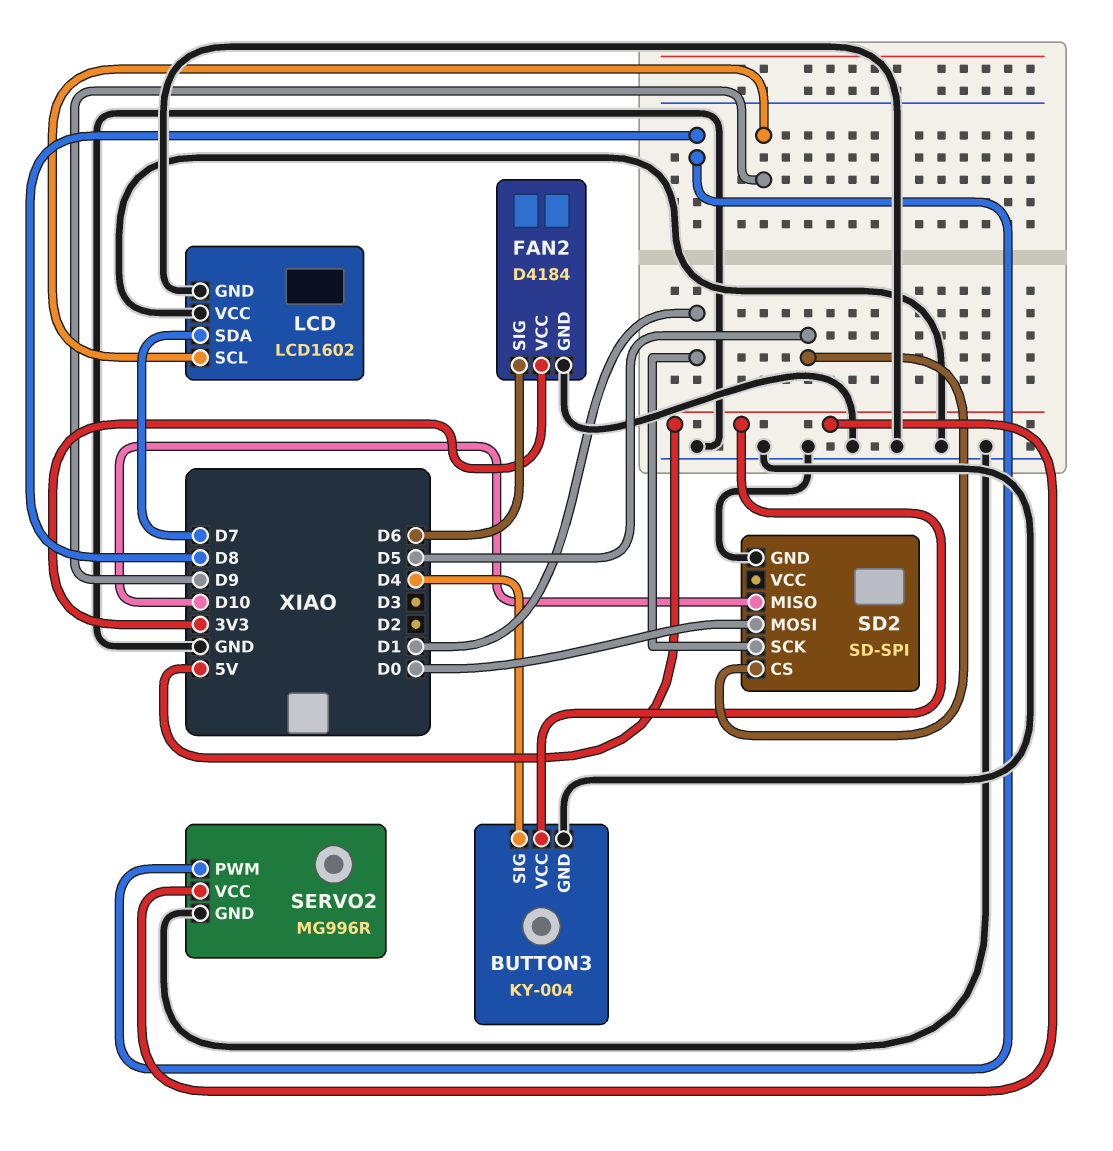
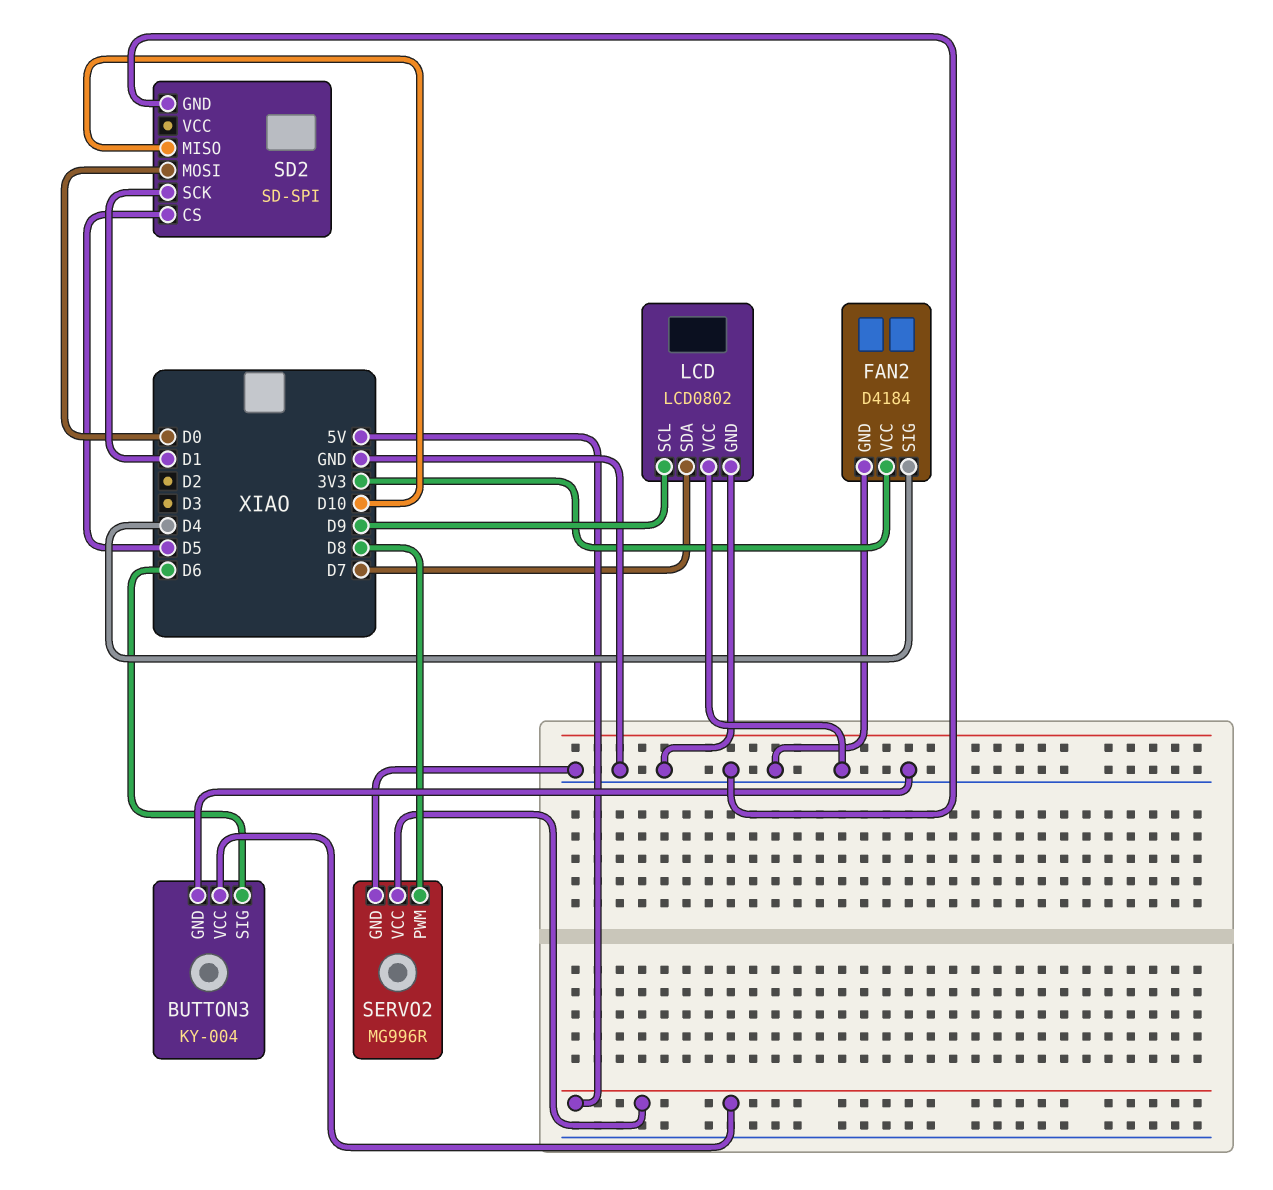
BUTTON3 pin SIG: D4 -> D6
FAN2 pin SIG: D6 -> D4
LCD: LCD1602 -> LCD0802

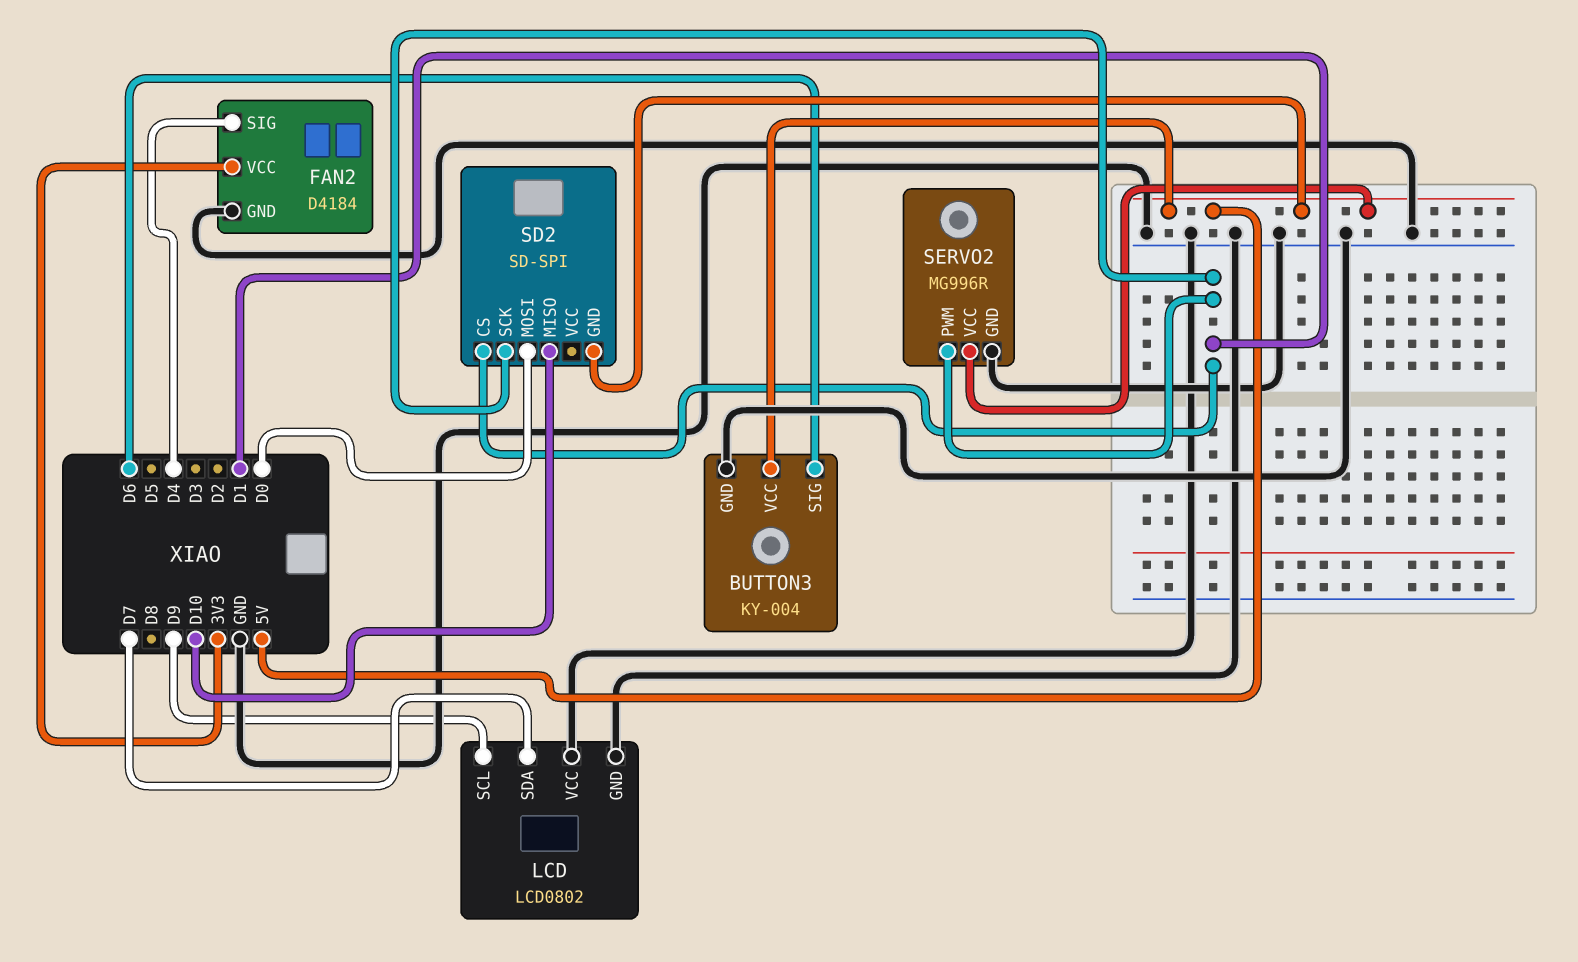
SD2 pin CS: D5 -> D1
SD2 pin GND: GND -> 5V
SERVO2 pin PWM: D8 -> D1

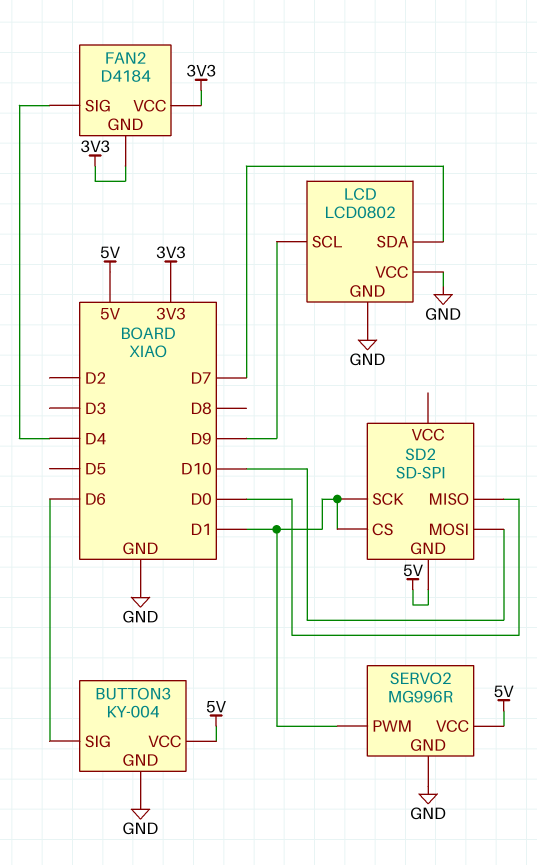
FAN2 pin GND: GND -> 3V3
SD2 pin MISO: D10 -> D0
SD2 pin MOSI: D0 -> D10

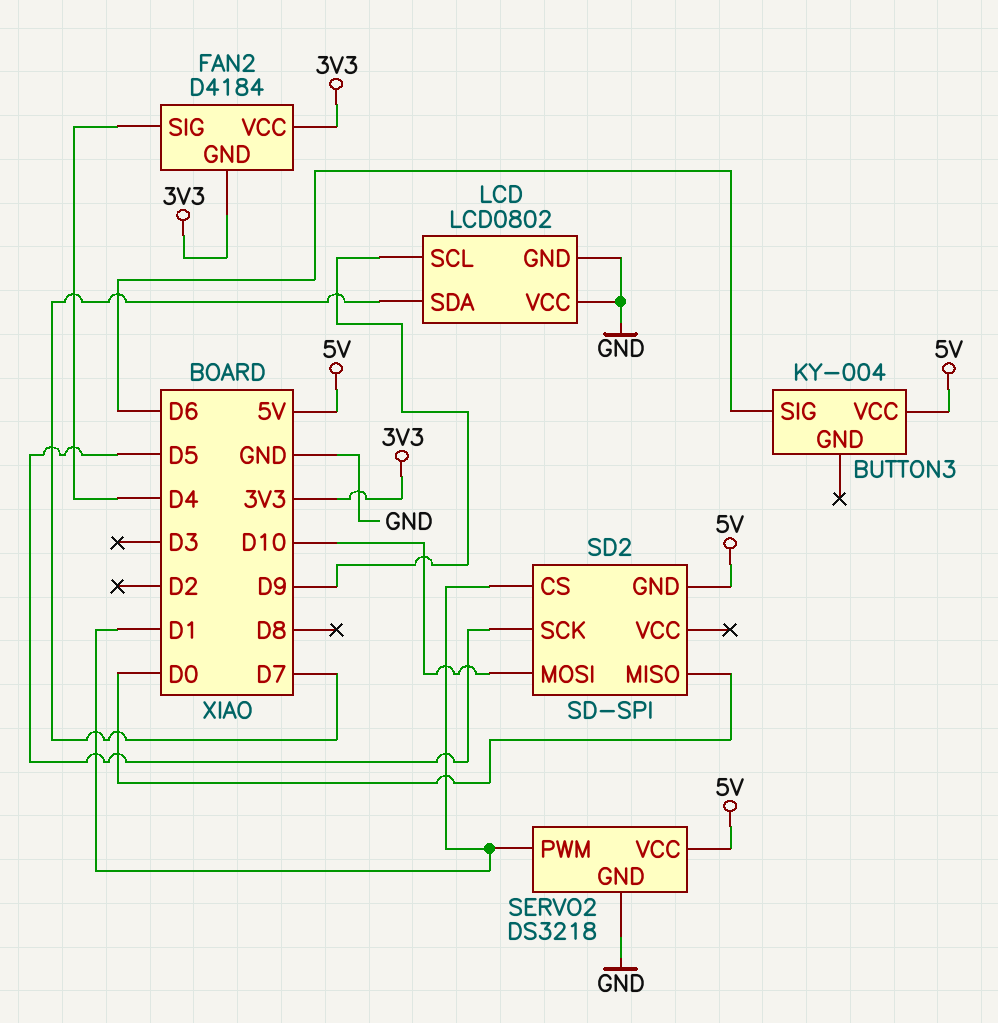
BUTTON3 pin GND: GND -> none
SD2 pin SCK: D1 -> D5
SERVO2: MG996R -> DS3218

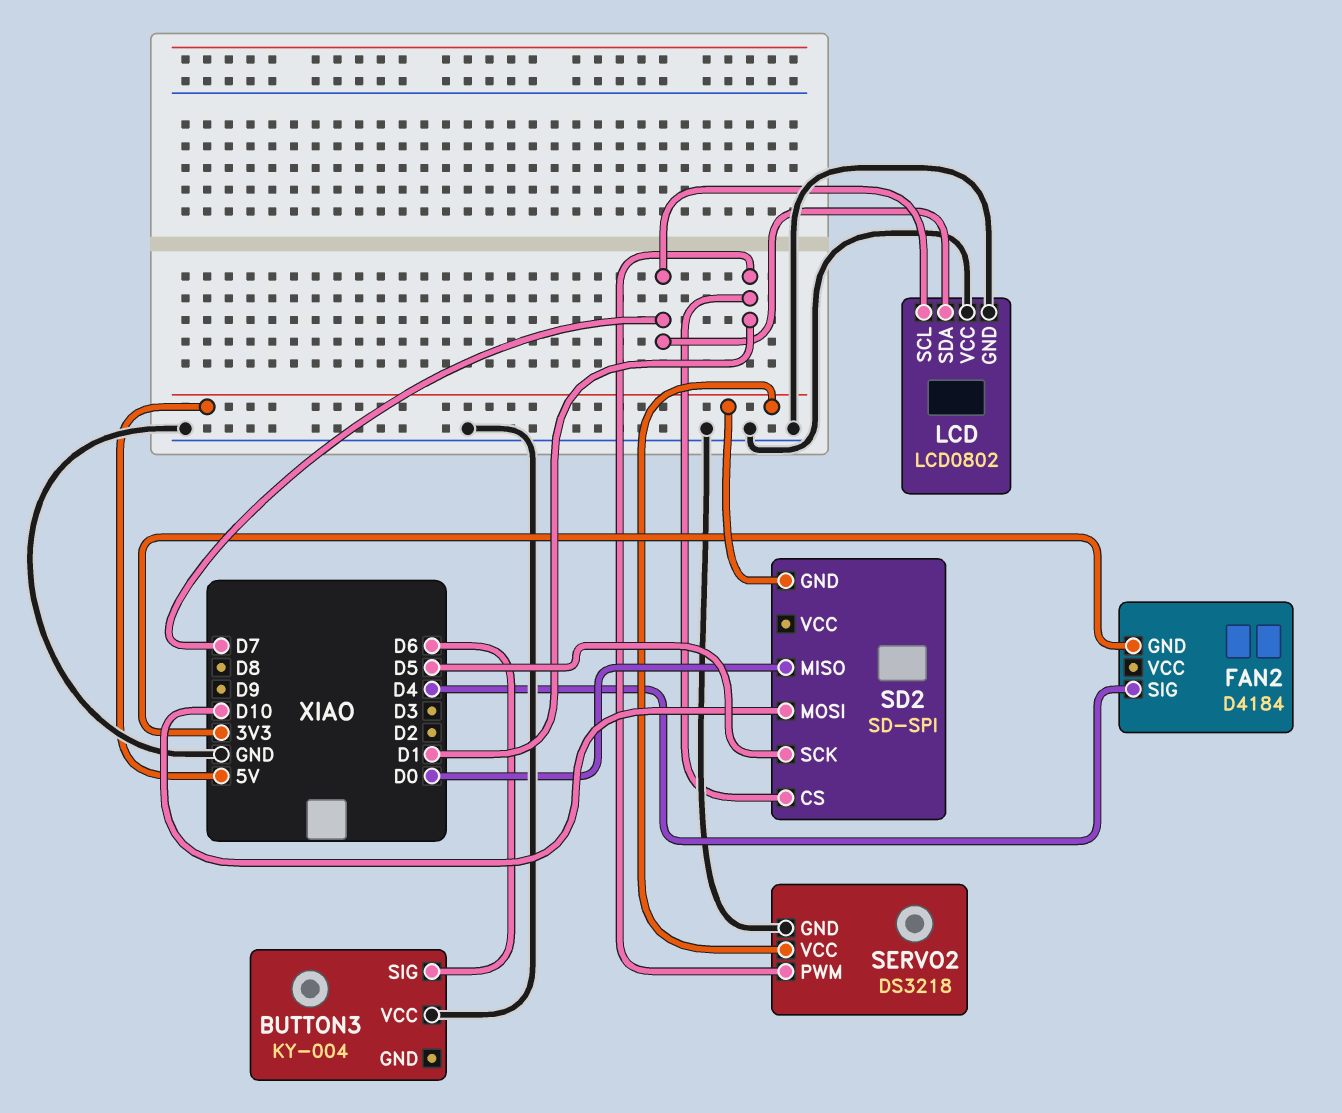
BUTTON3 pin VCC: 5V -> GND
FAN2 pin VCC: 3V3 -> none
LCD pin SCL: D9 -> D7

